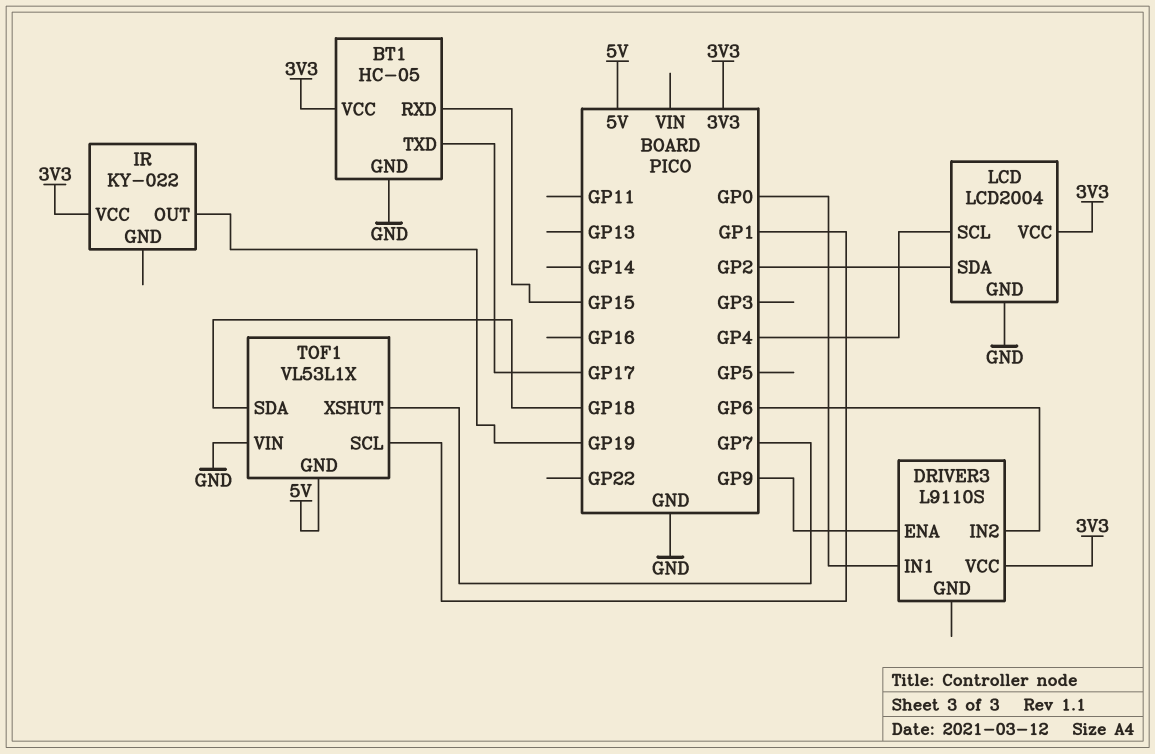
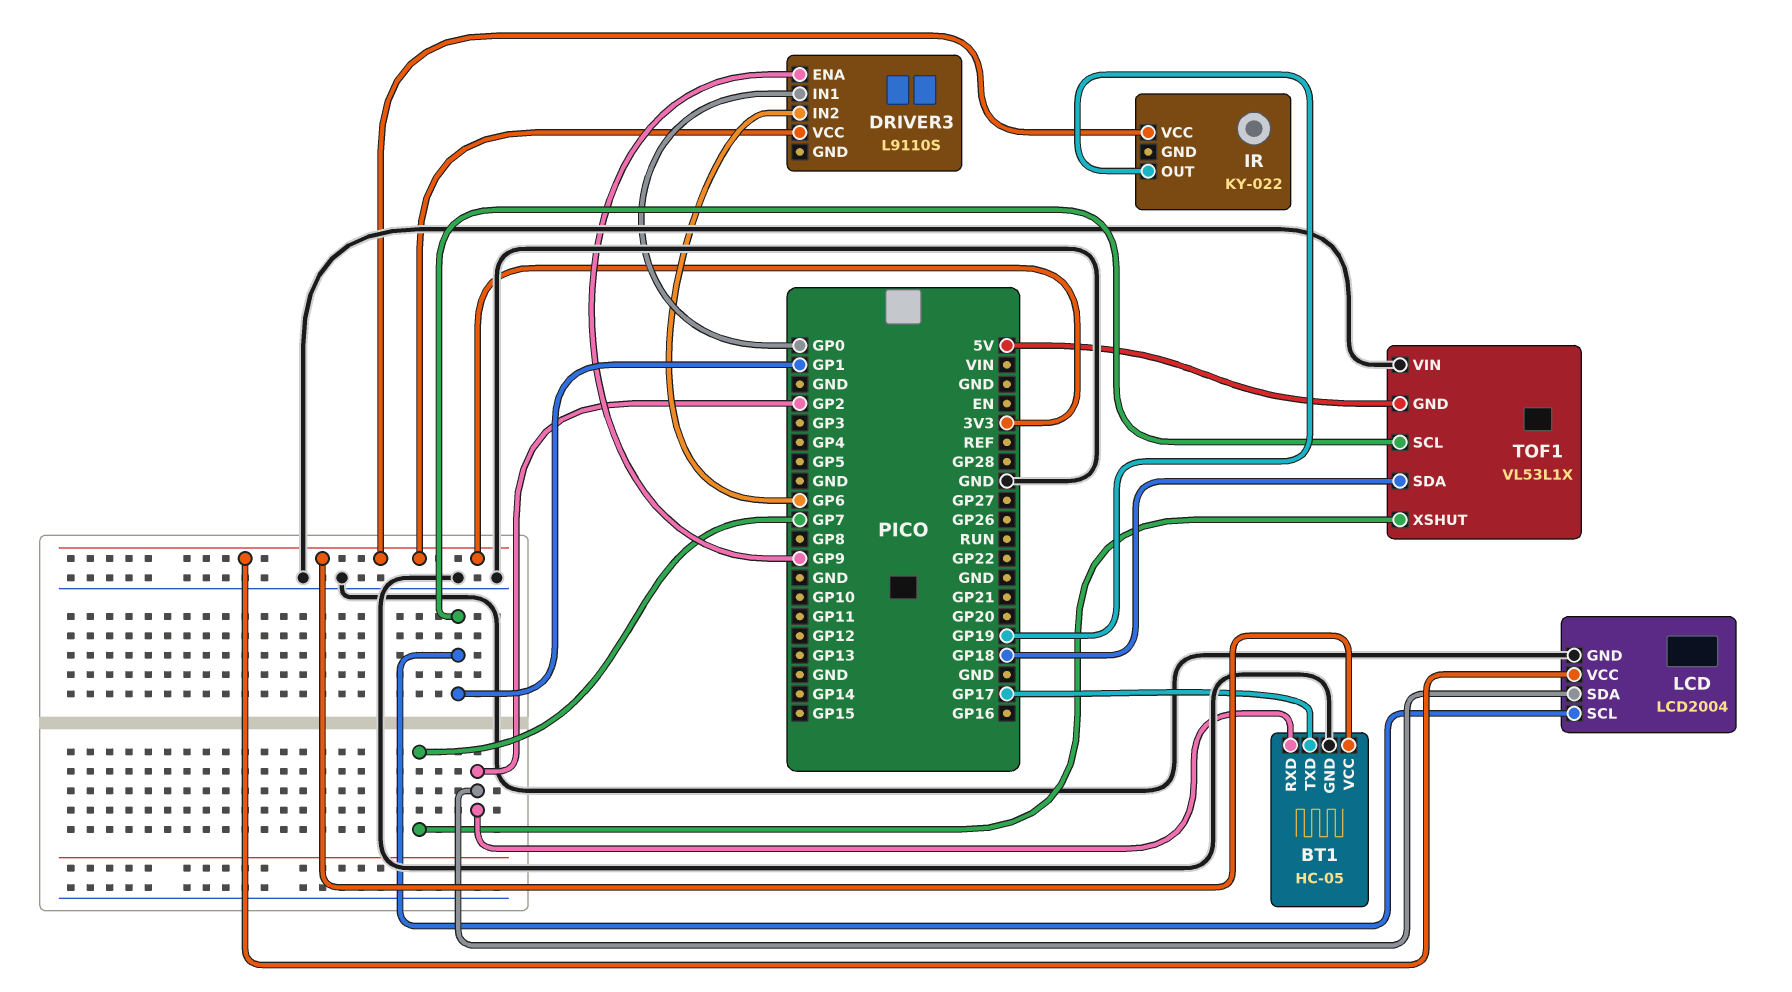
BT1 pin RXD: GP15 -> GP2
LCD pin SCL: GP4 -> GP1

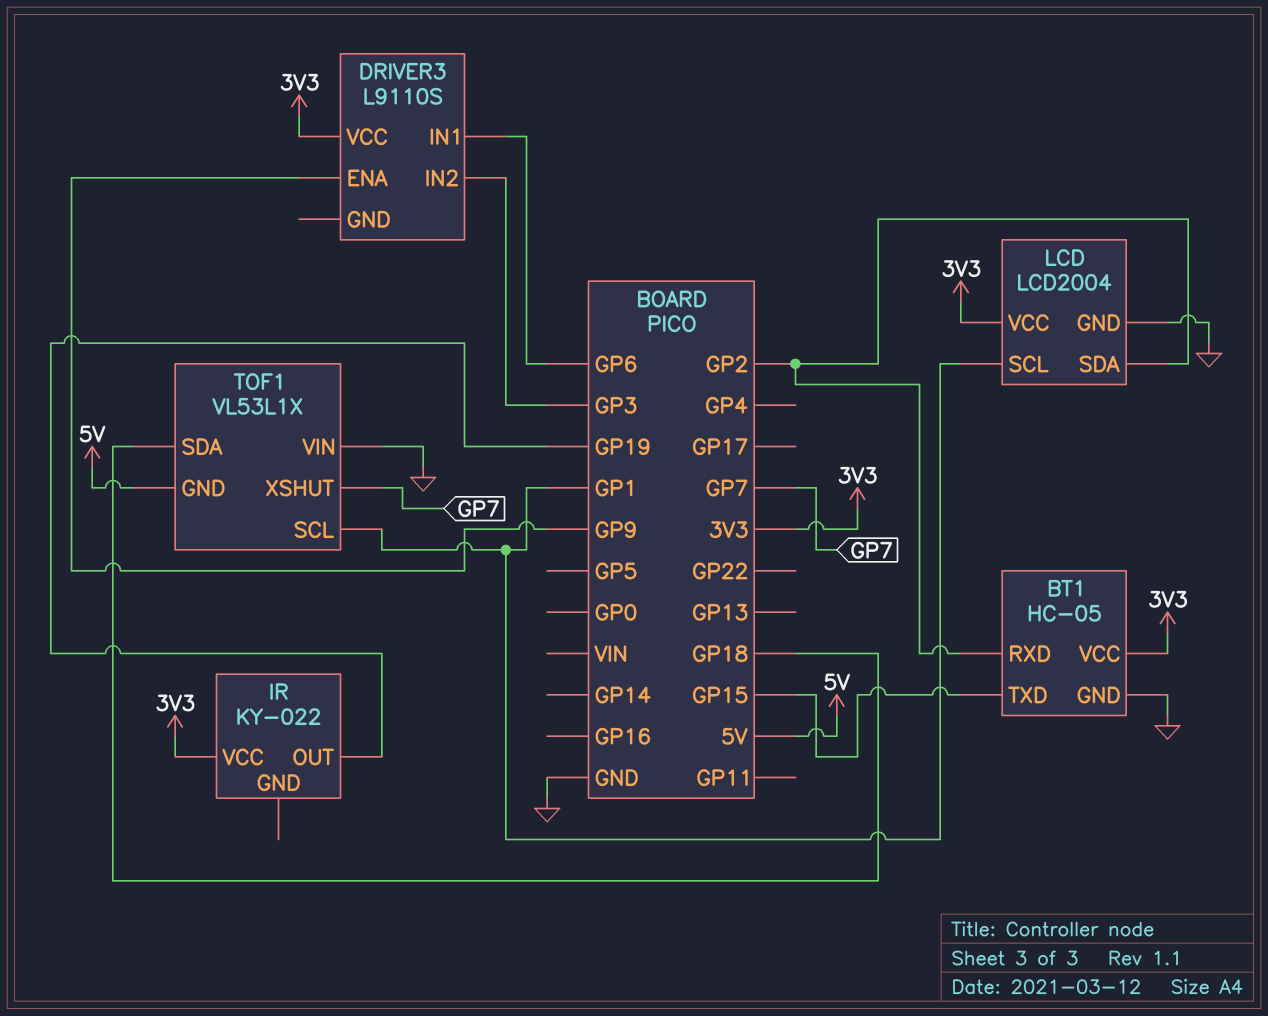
BT1 pin TXD: GP17 -> GP15
DRIVER3 pin IN1: GP0 -> GP6
DRIVER3 pin IN2: GP6 -> GP3

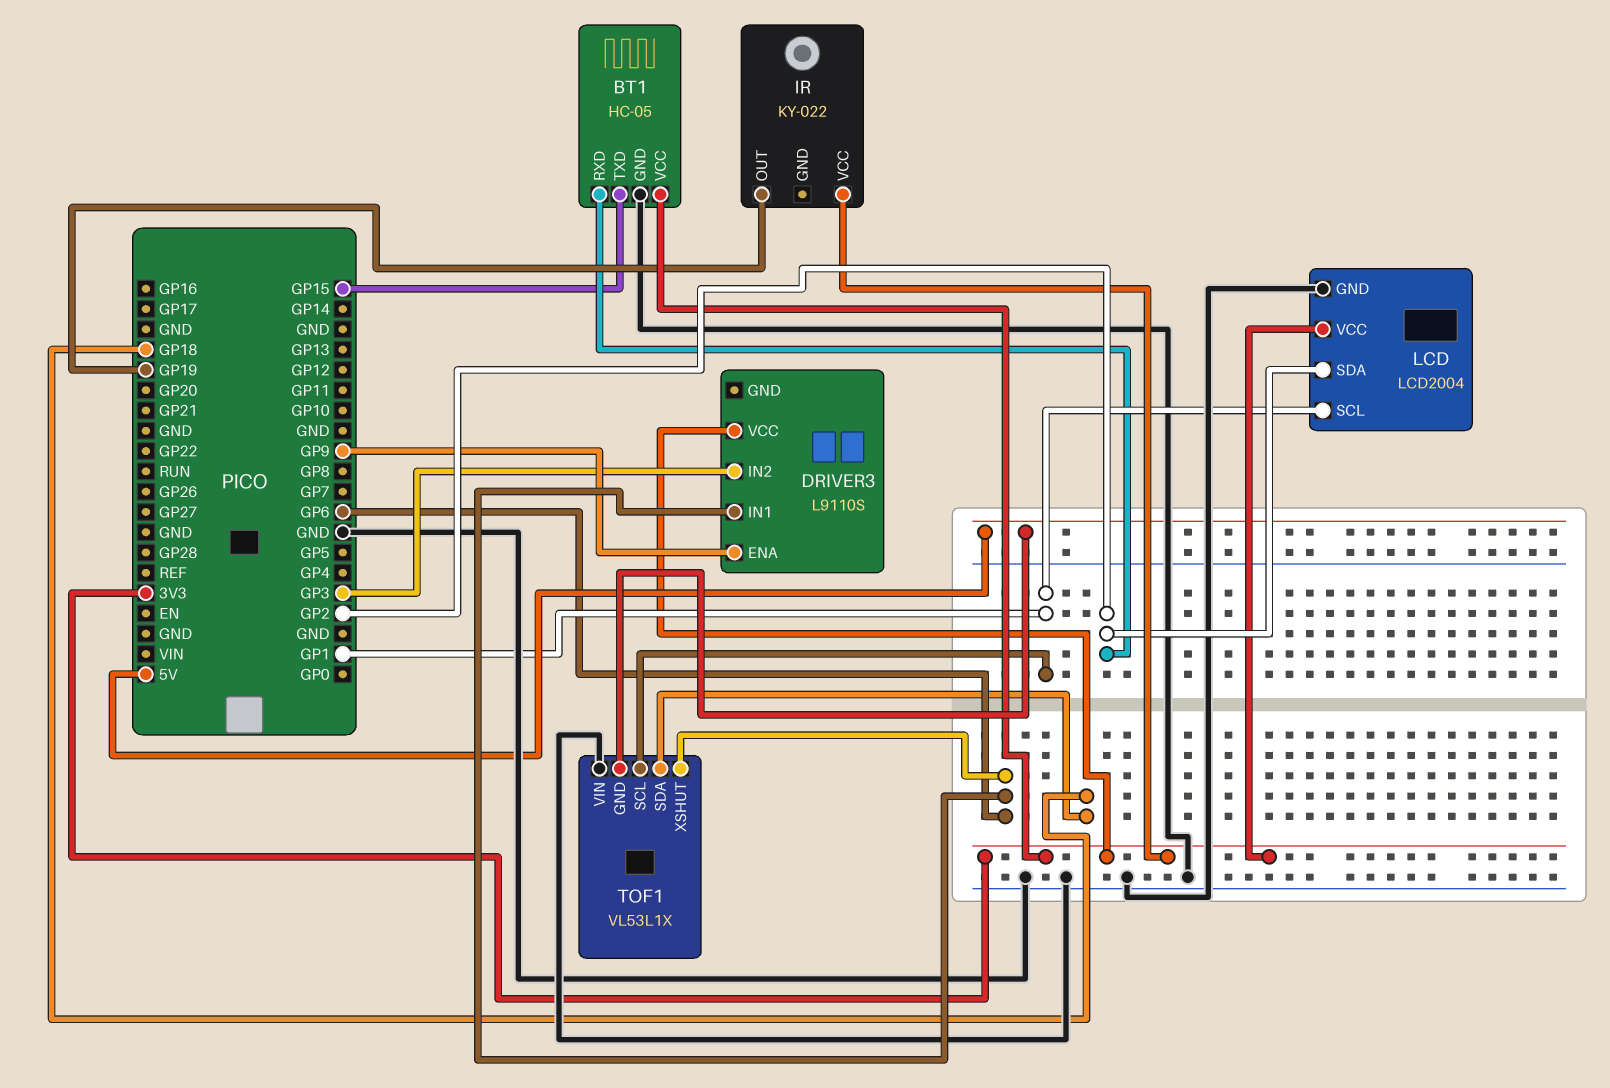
TOF1 pin XSHUT: GP7 -> GP6

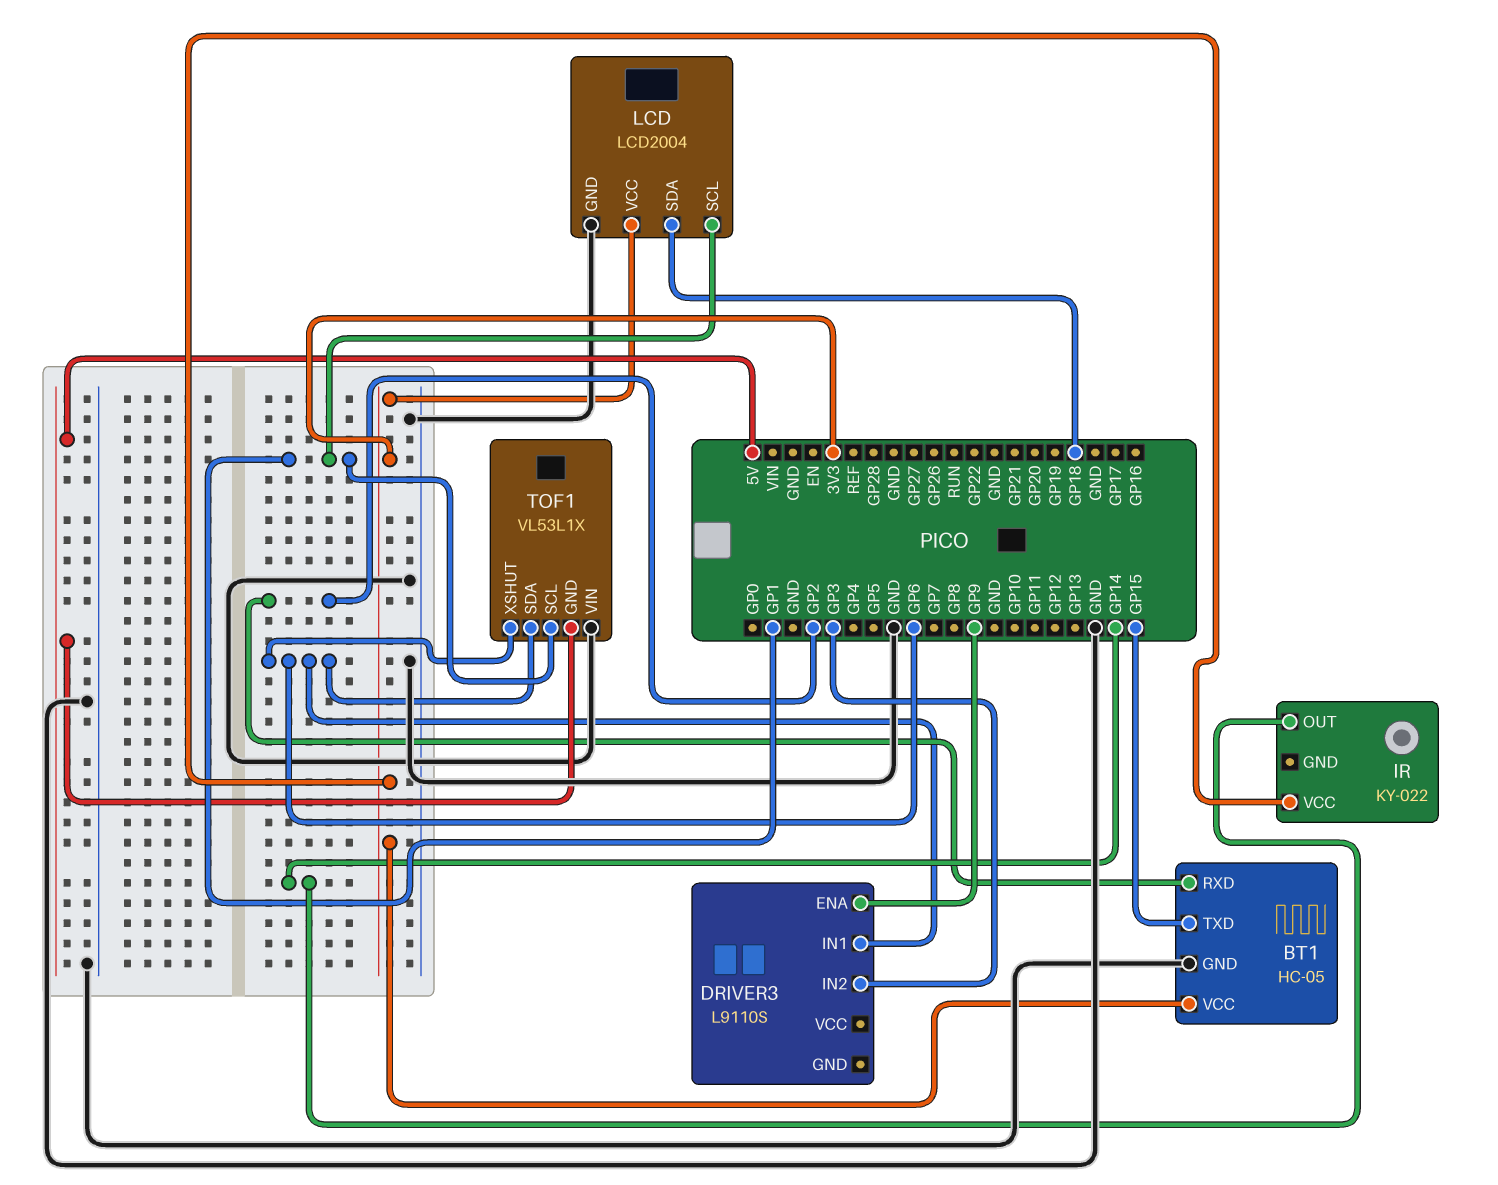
DRIVER3 pin VCC: 3V3 -> none
IR pin OUT: GP19 -> GP14
LCD pin SDA: GP2 -> GP18
TOF1 pin SDA: GP18 -> GP6

